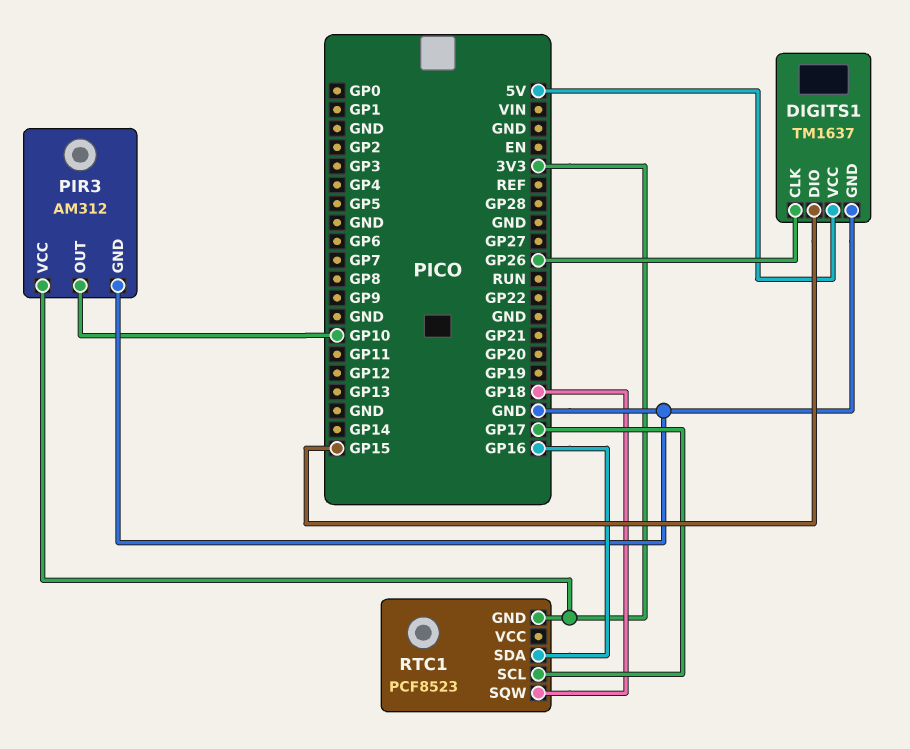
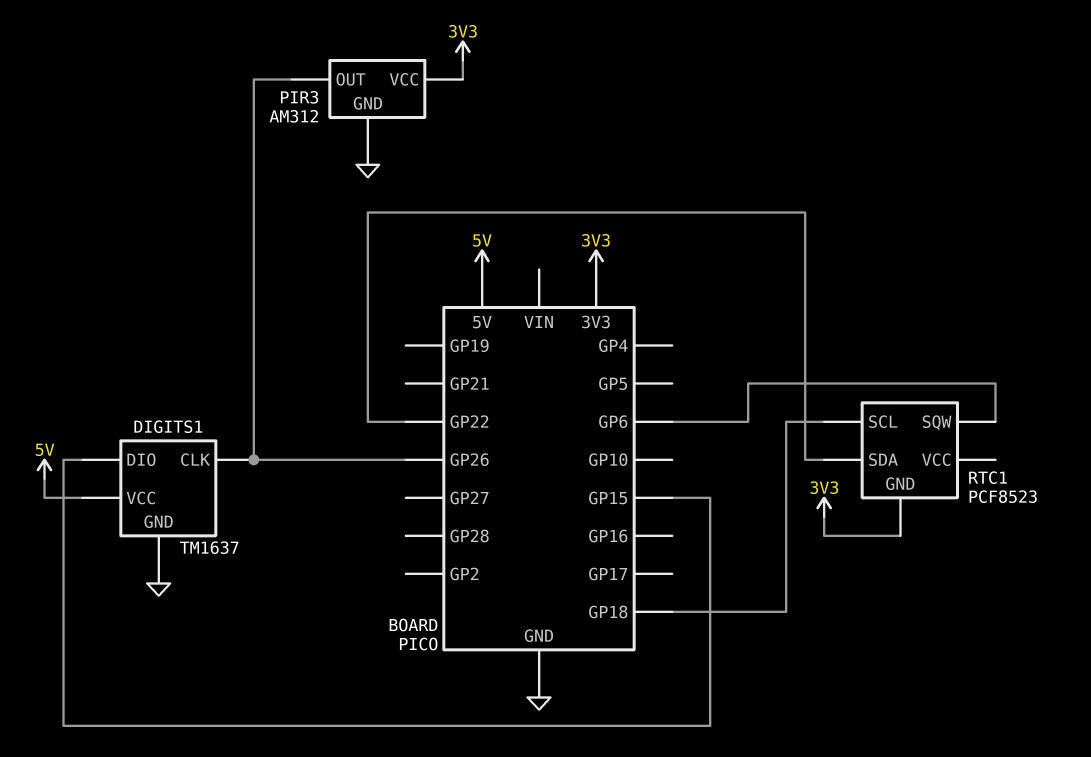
PIR3 pin OUT: GP10 -> GP26
RTC1 pin SCL: GP17 -> GP18
RTC1 pin SDA: GP16 -> GP22
RTC1 pin SQW: GP18 -> GP6

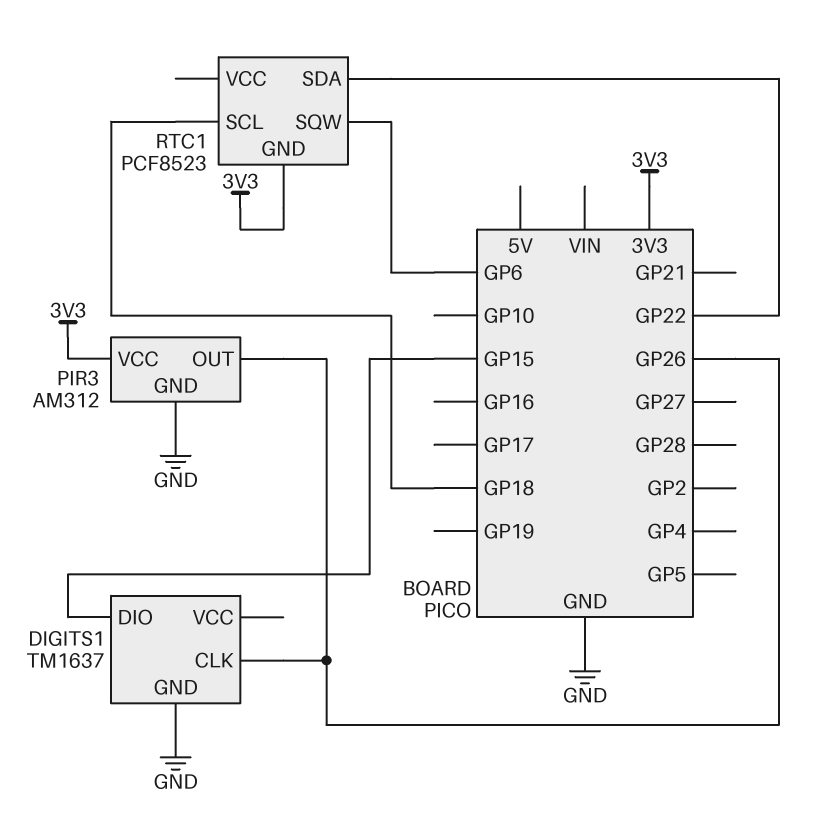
DIGITS1 pin VCC: 5V -> none

